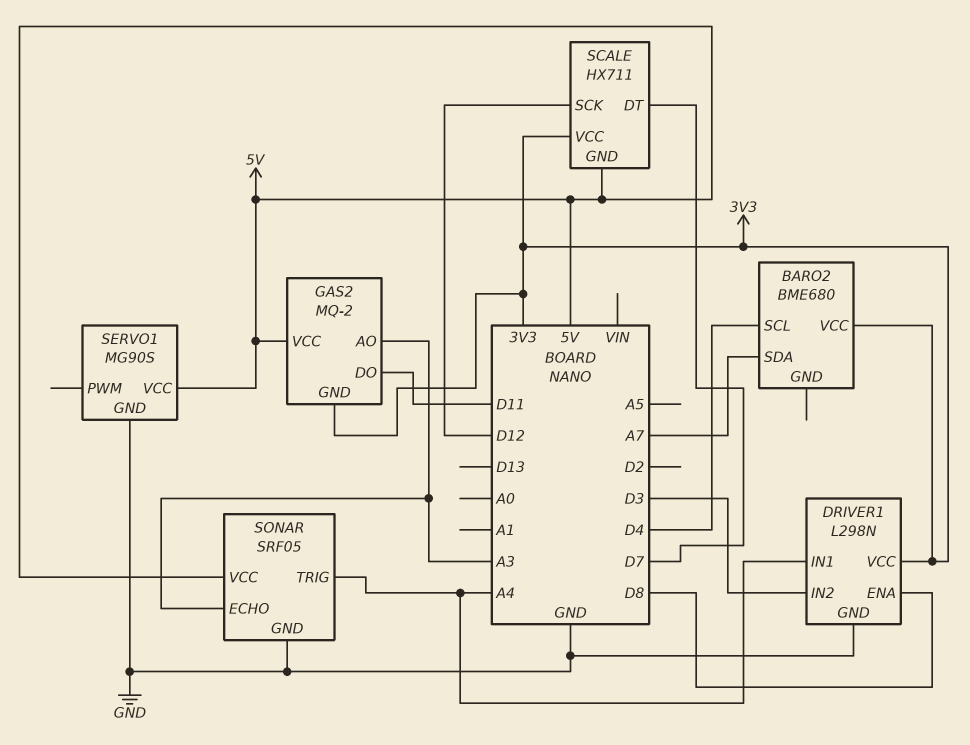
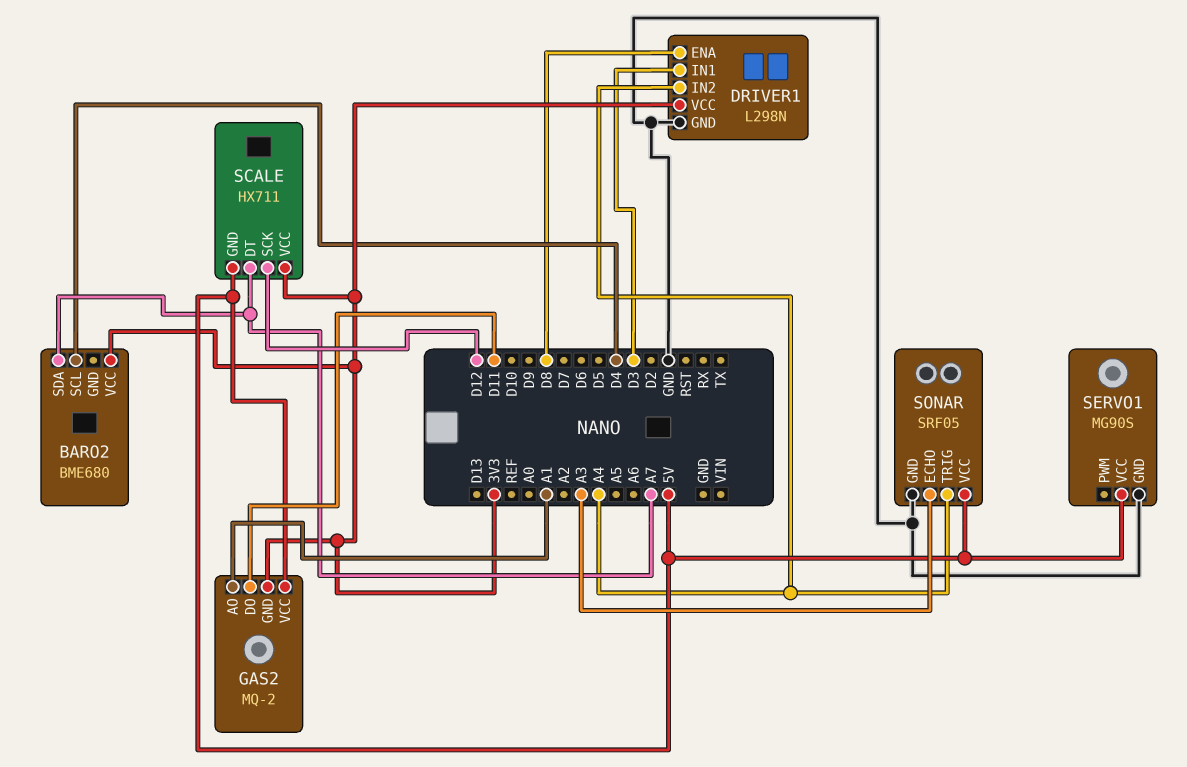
DRIVER1 pin IN1: A4 -> D3
DRIVER1 pin IN2: D3 -> A4
GAS2 pin AO: A3 -> A1
SCALE pin DT: D7 -> A7

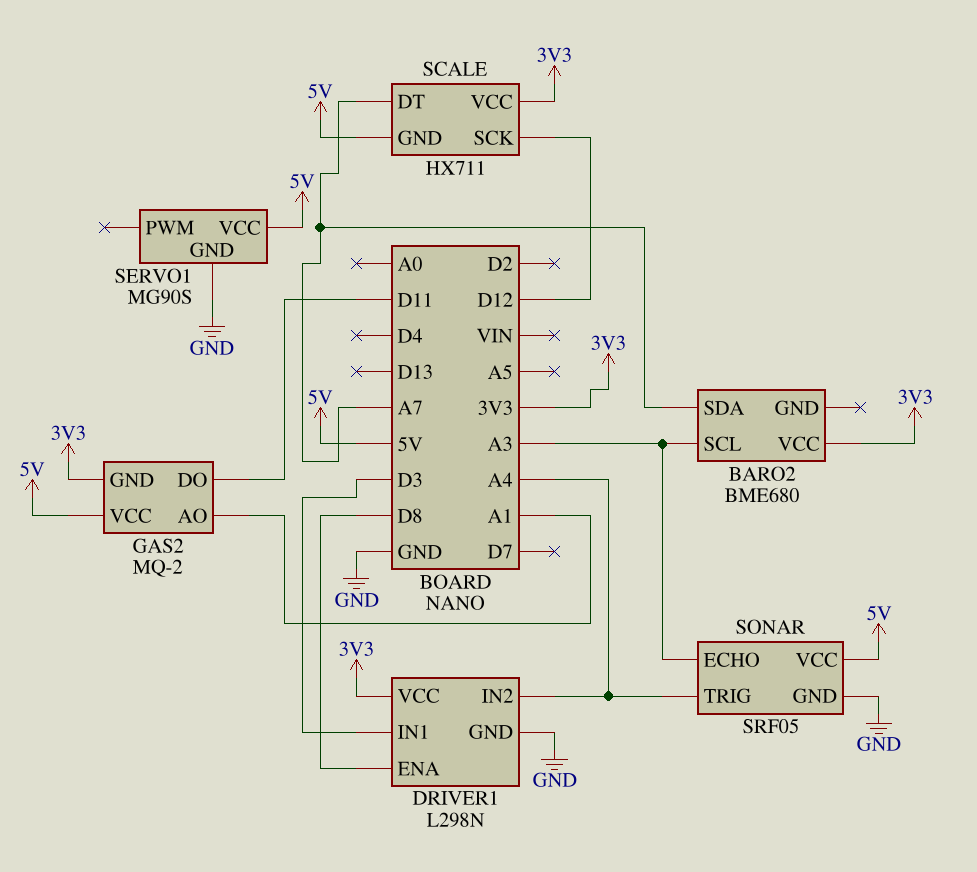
BARO2 pin SCL: D4 -> A3

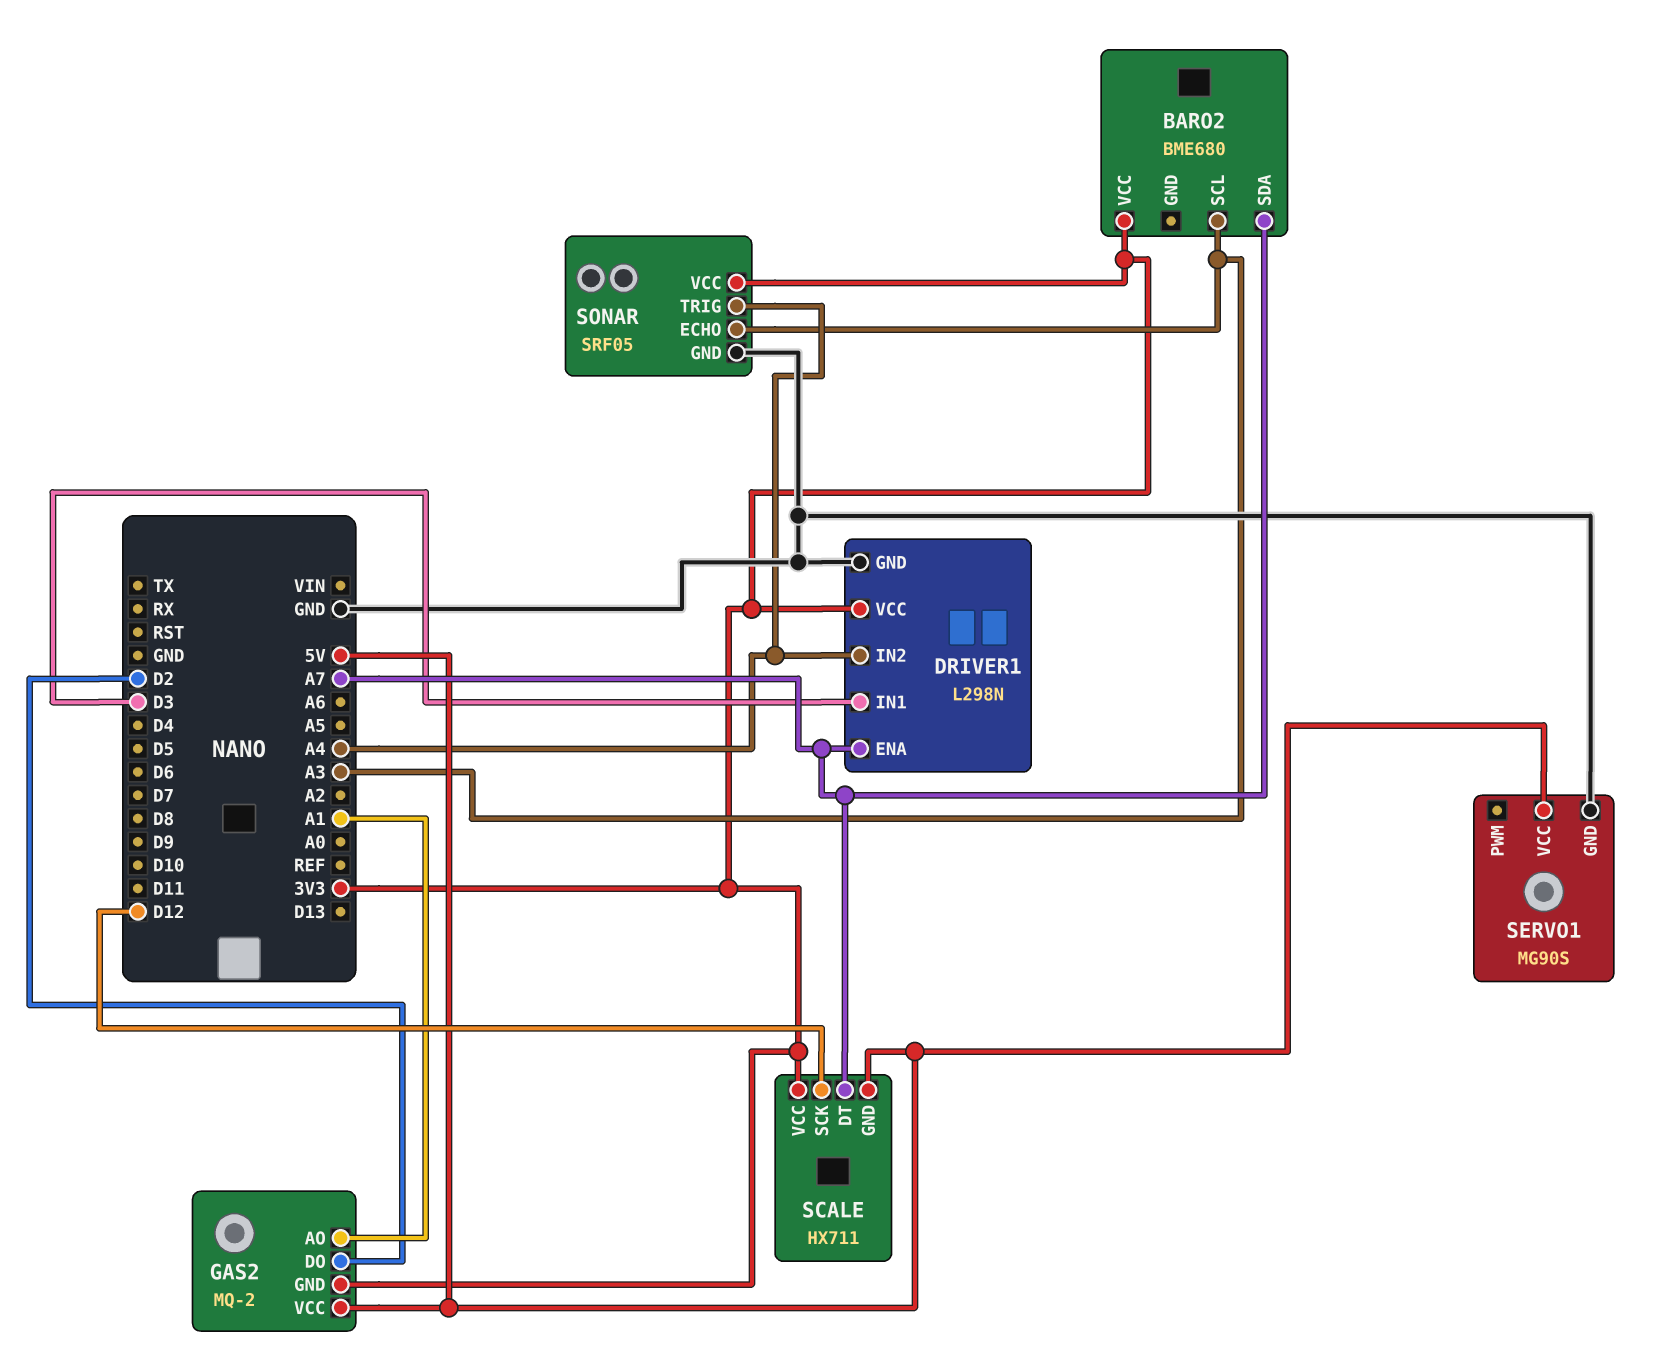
DRIVER1 pin ENA: D8 -> A7
GAS2 pin DO: D11 -> D2
SONAR pin VCC: 5V -> 3V3

